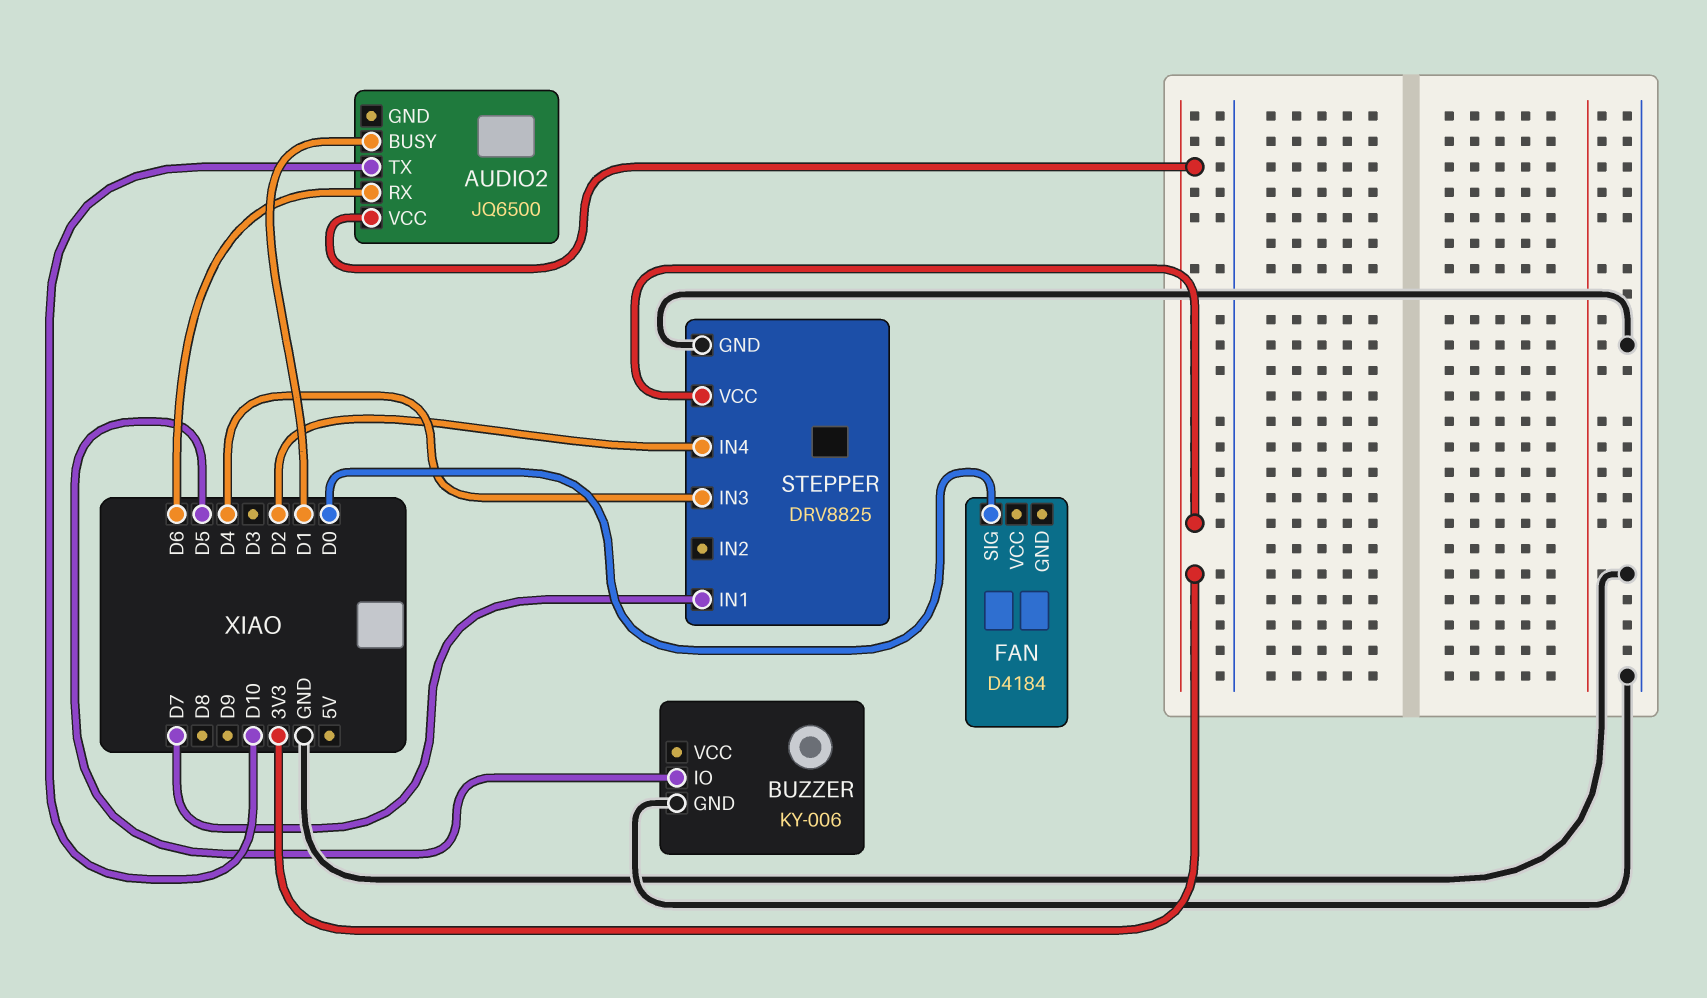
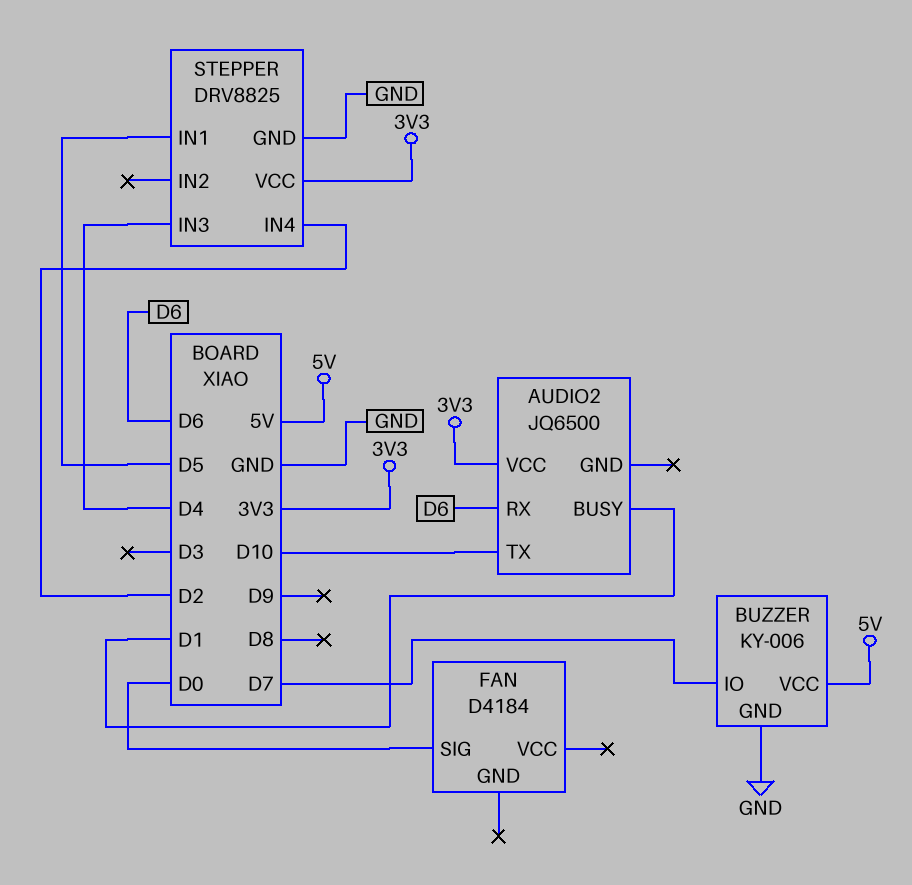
BUZZER pin IO: D5 -> D7
BUZZER pin VCC: none -> 5V
STEPPER pin IN1: D7 -> D5

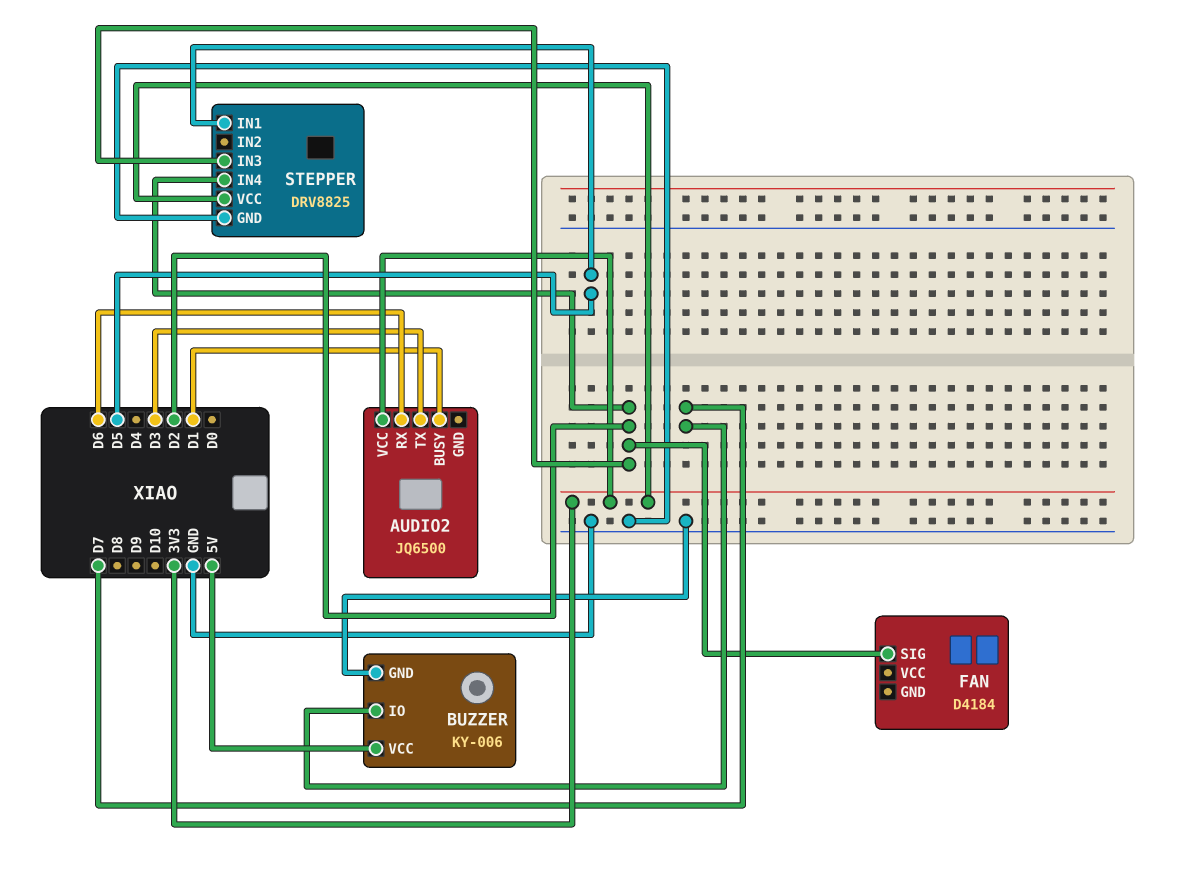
AUDIO2 pin TX: D10 -> D3
FAN pin SIG: D0 -> D2
STEPPER pin IN3: D4 -> D2

